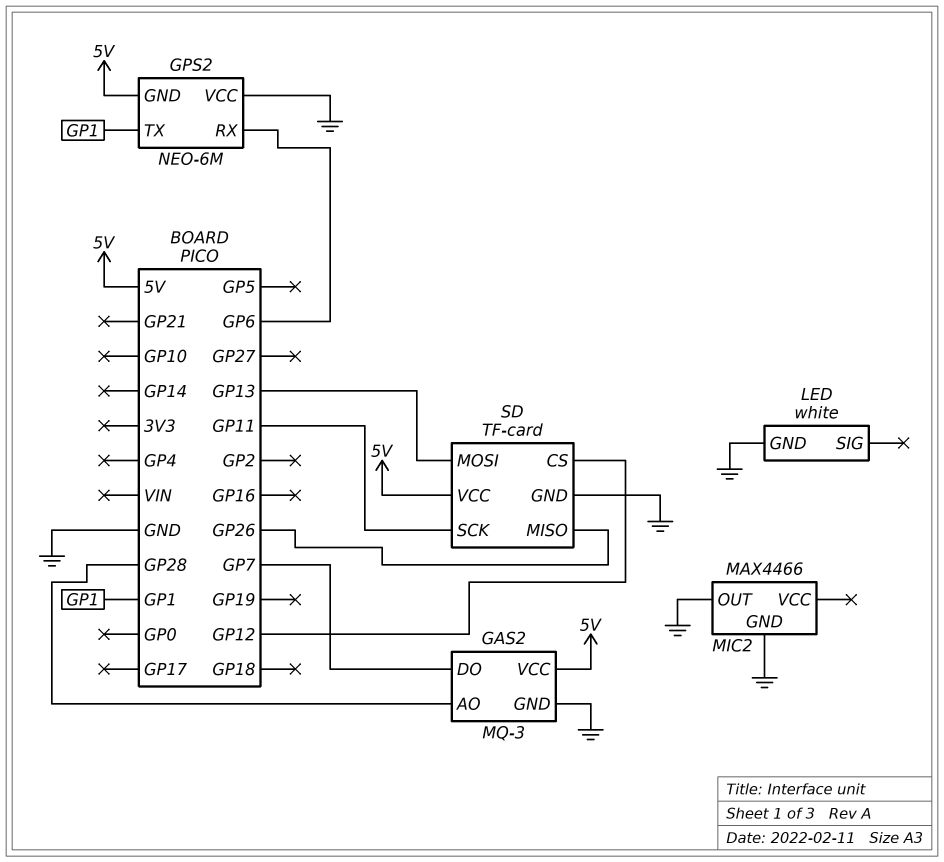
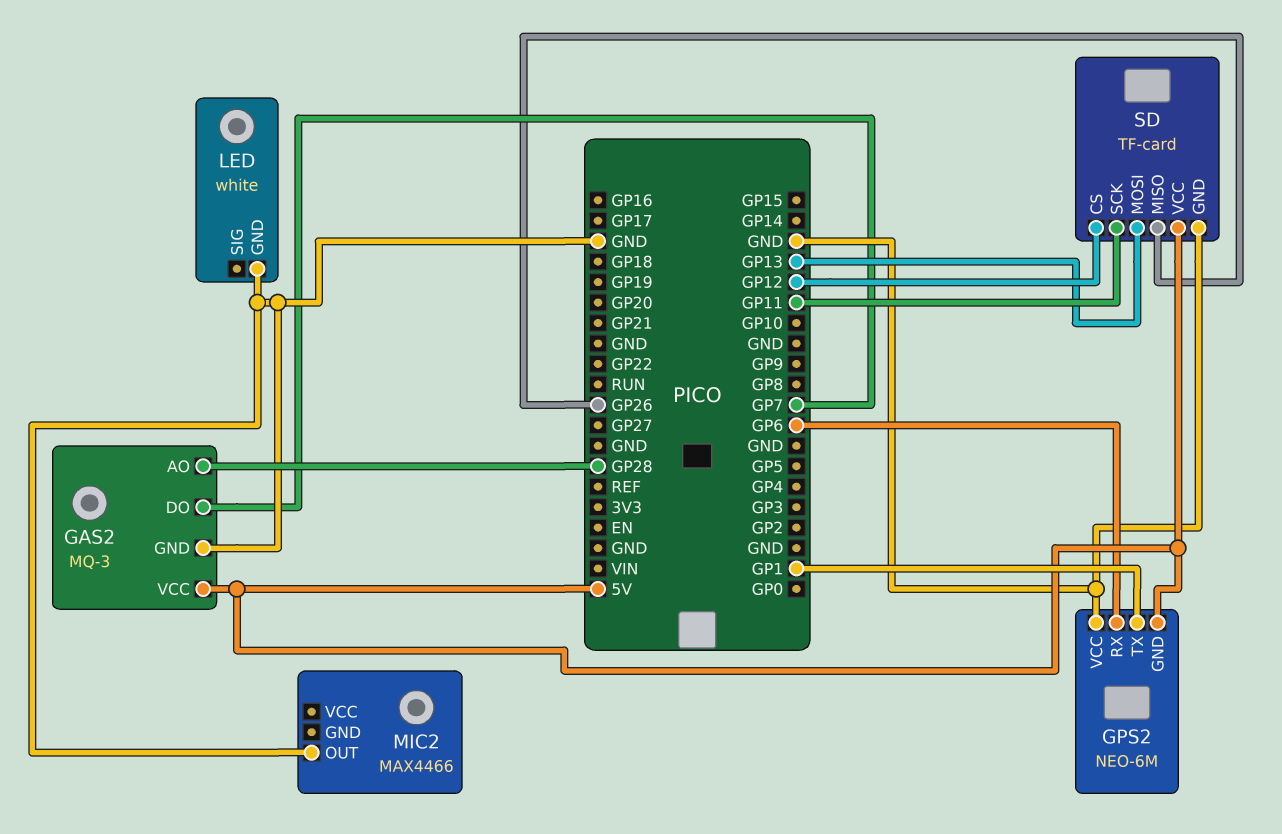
MIC2 pin GND: GND -> none

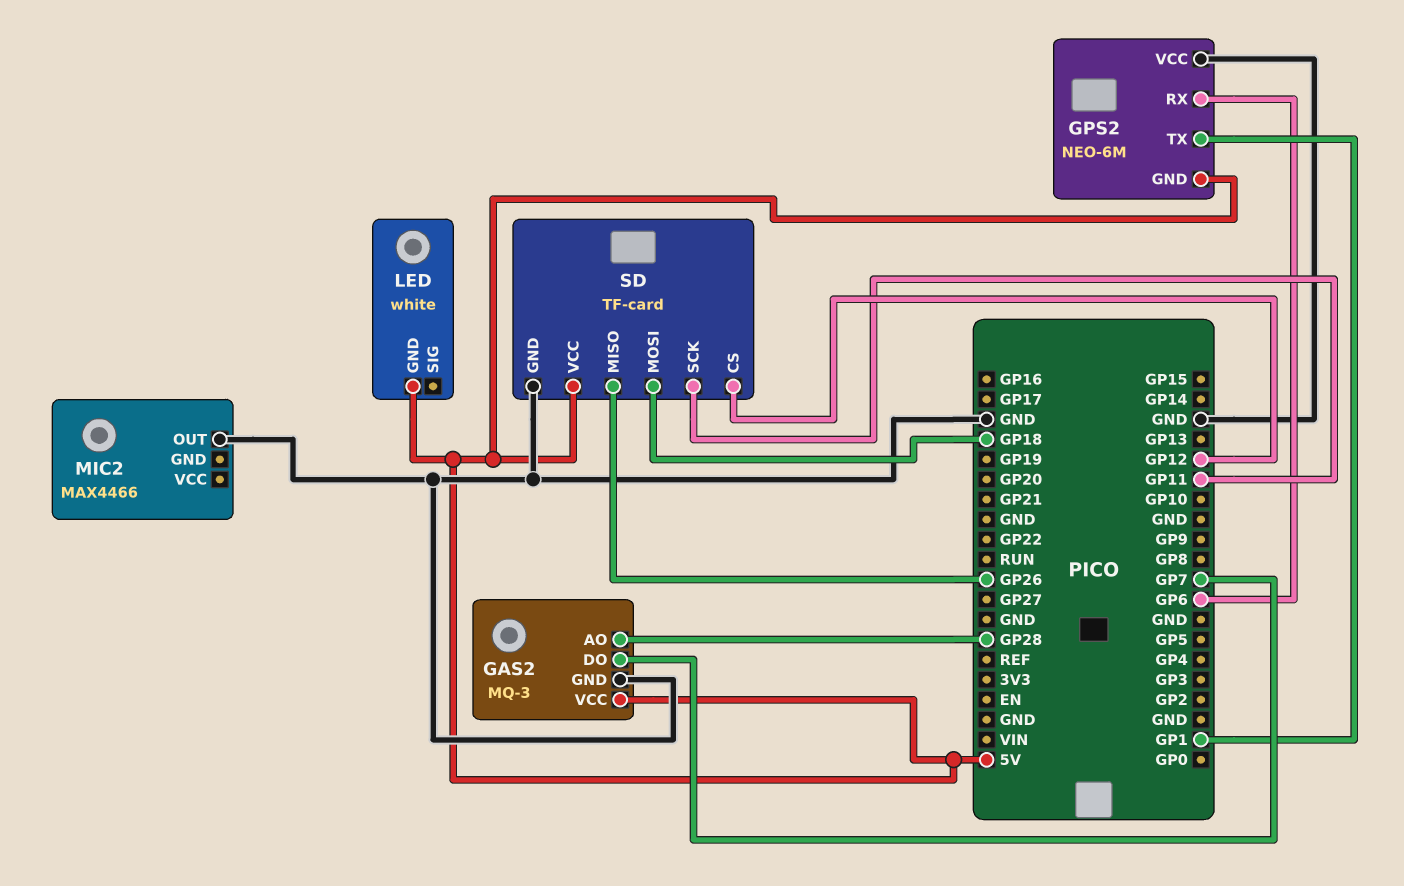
LED pin GND: GND -> 5V
SD pin MOSI: GP13 -> GP18

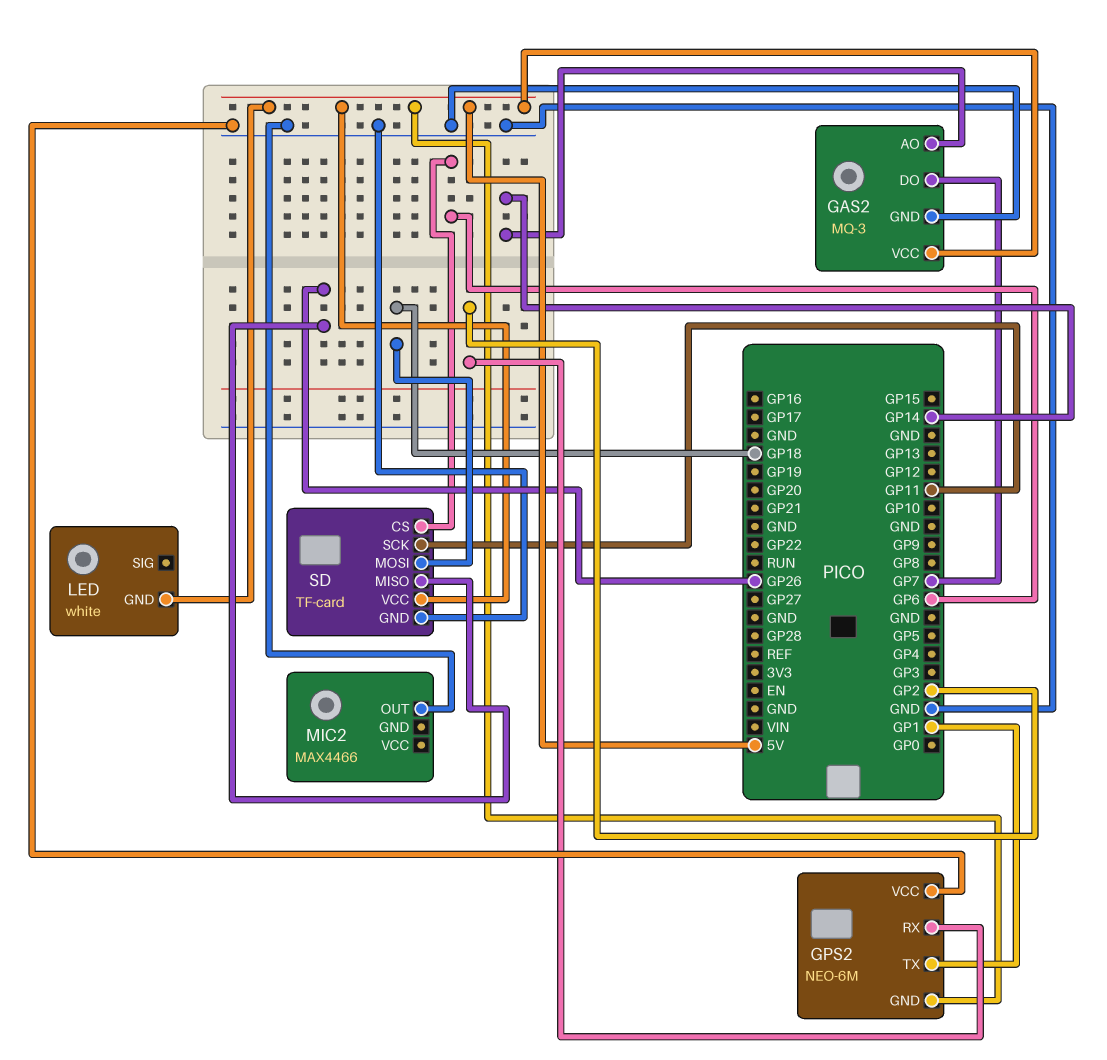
GAS2 pin AO: GP28 -> GP14
GPS2 pin RX: GP6 -> GP2
SD pin CS: GP12 -> GP6

